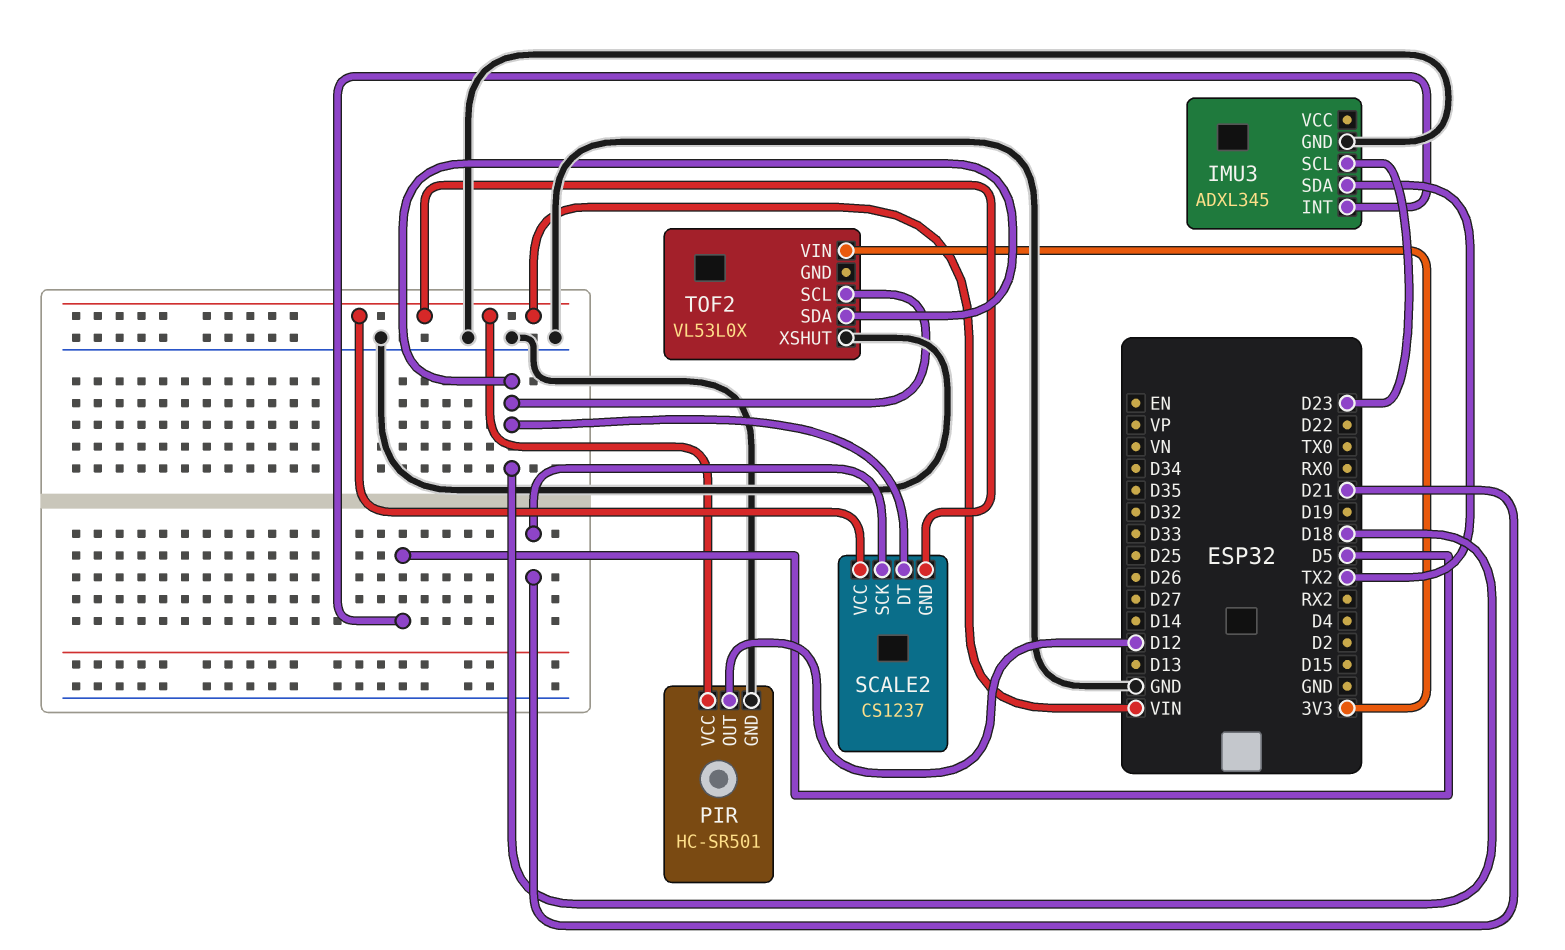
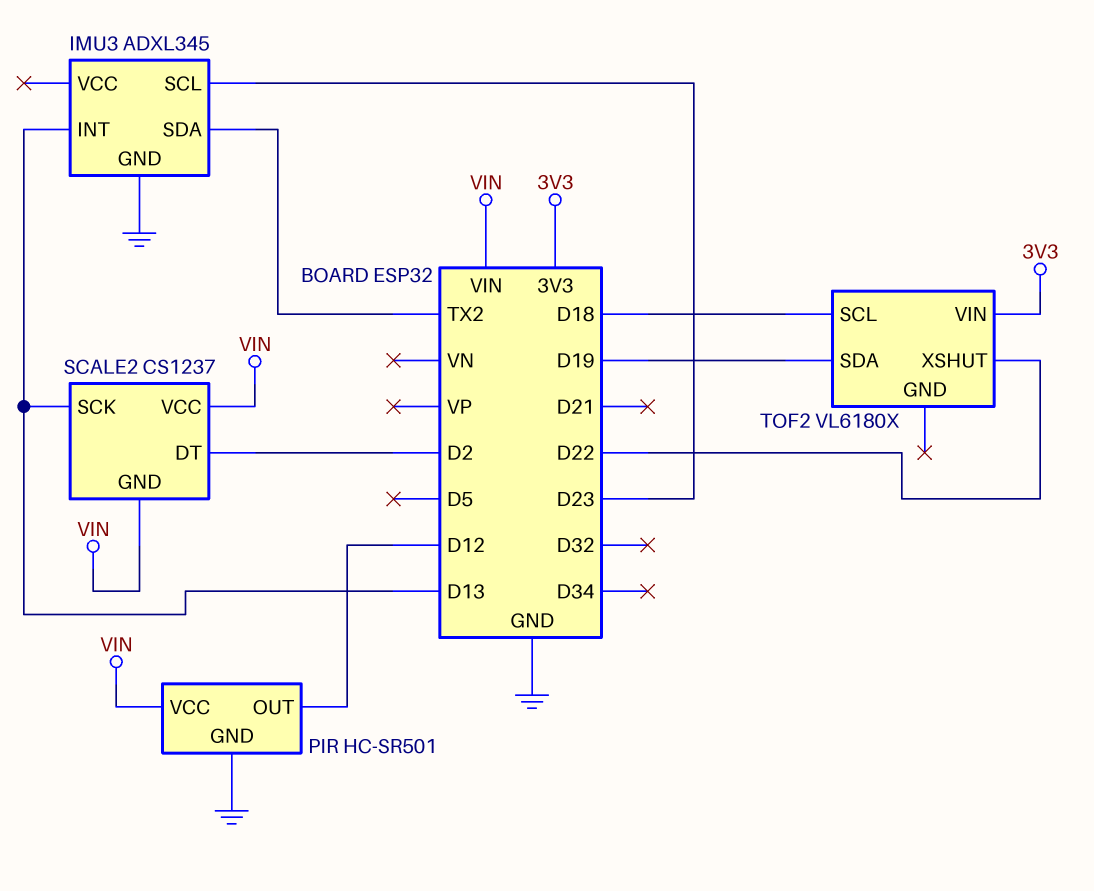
IMU3 pin INT: D5 -> D13
SCALE2 pin DT: D18 -> D2
SCALE2 pin SCK: D21 -> D13
TOF2: VL53L0X -> VL6180X
TOF2 pin SDA: D18 -> D19
TOF2 pin XSHUT: GND -> D22

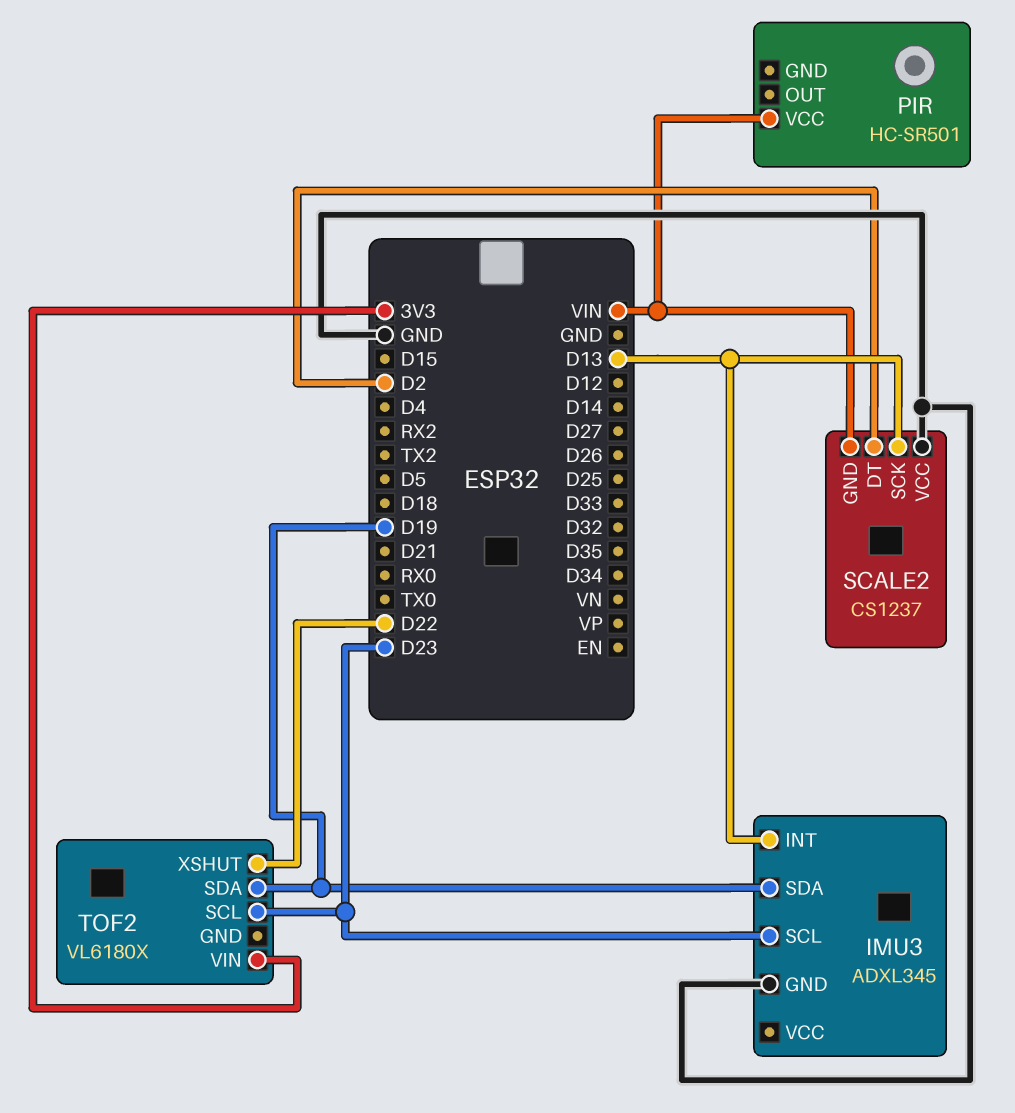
IMU3 pin SDA: TX2 -> D19
PIR pin GND: GND -> none
PIR pin OUT: D12 -> none
SCALE2 pin VCC: VIN -> GND
TOF2 pin SCL: D18 -> D23

